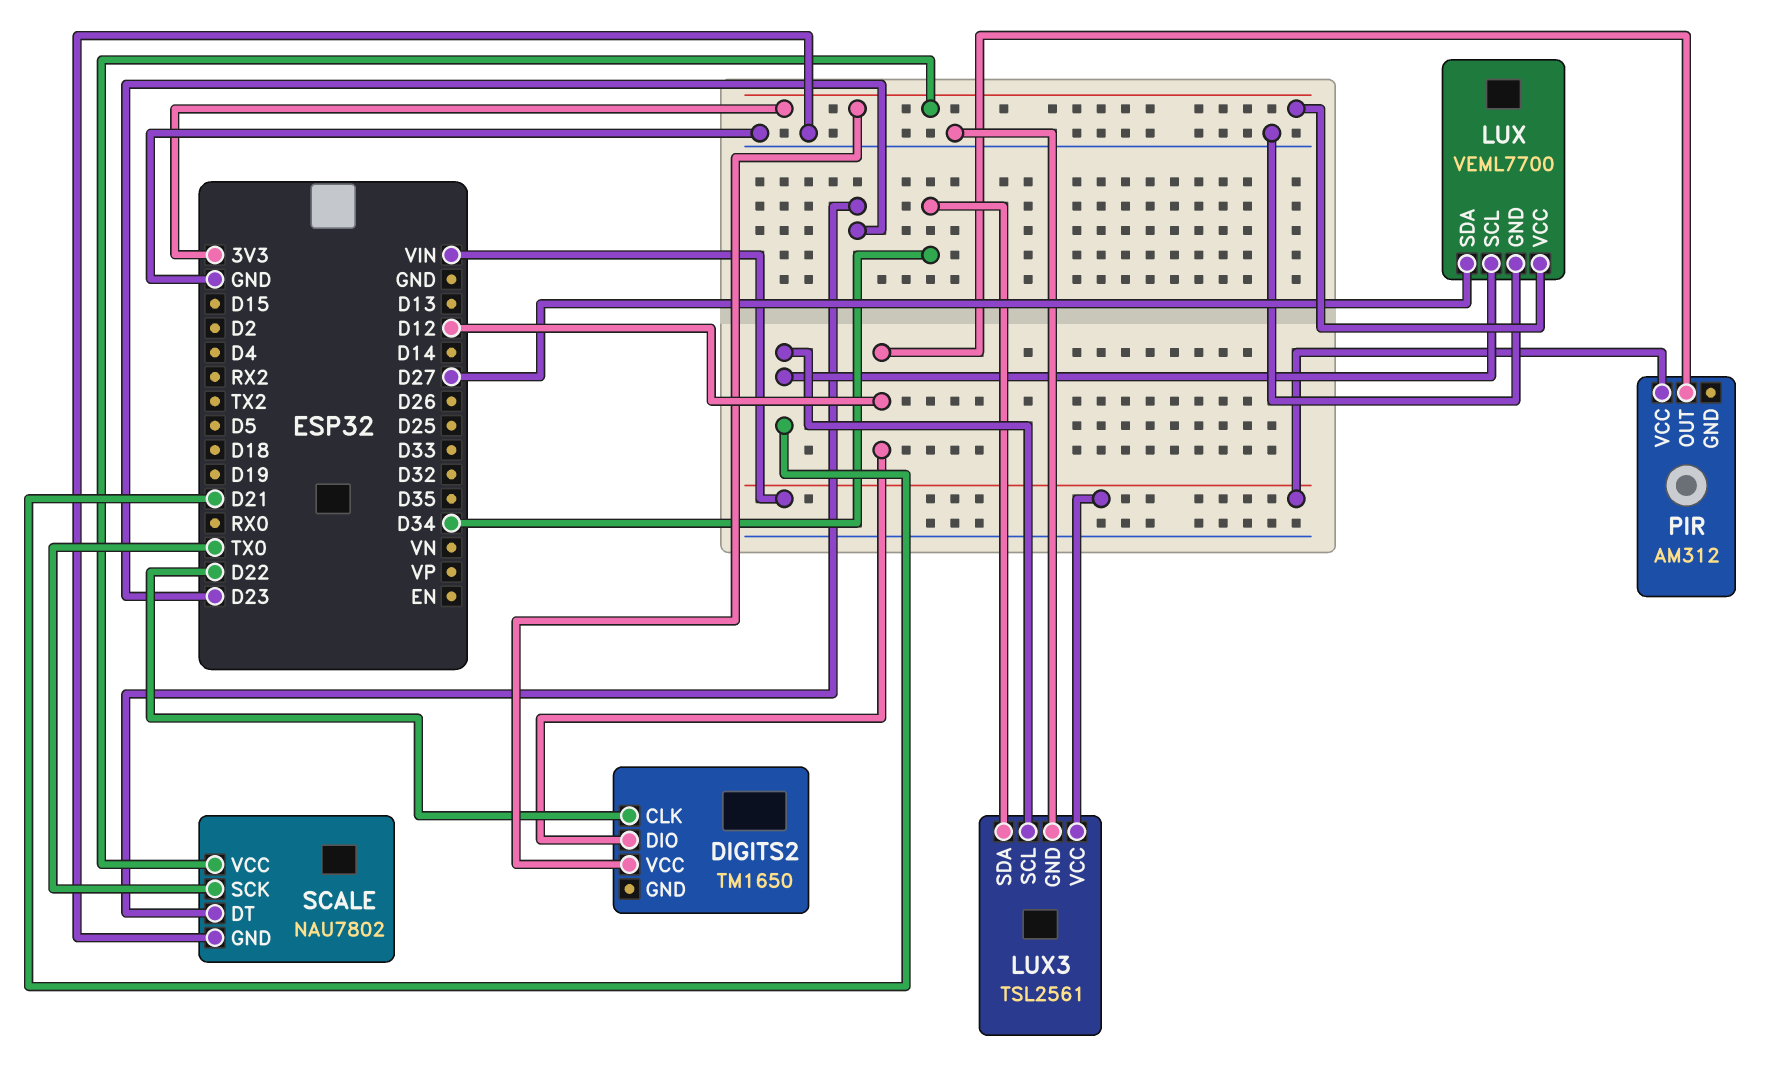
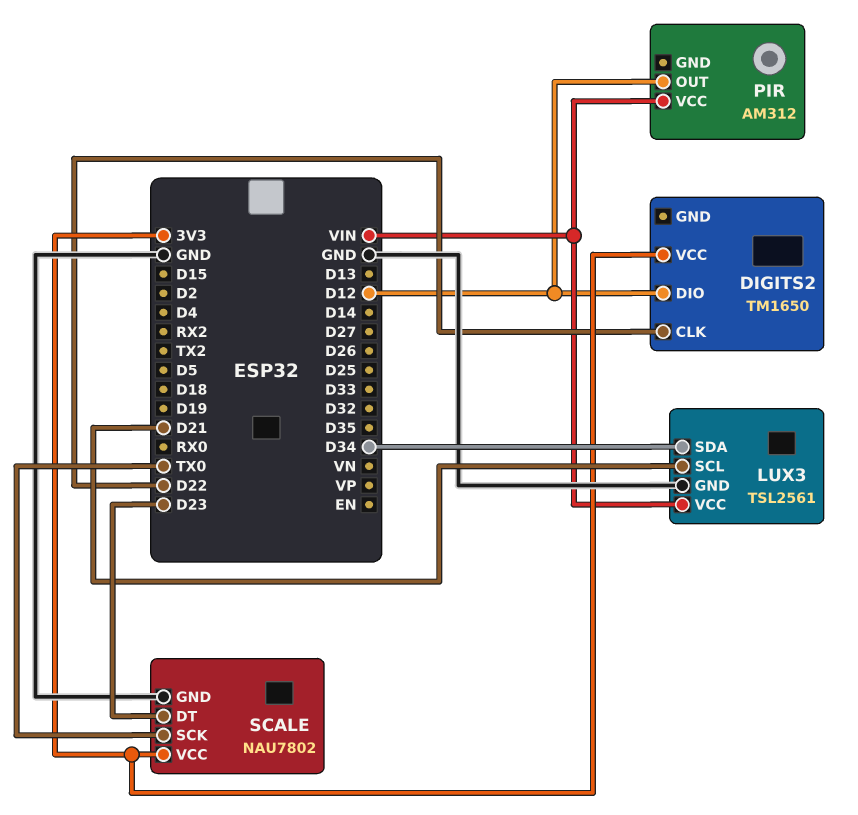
LUX: VEML7700 -> none
LUX pin GND: GND -> none
LUX pin SCL: D21 -> none
LUX pin SDA: D27 -> none
LUX pin VCC: 3V3 -> none

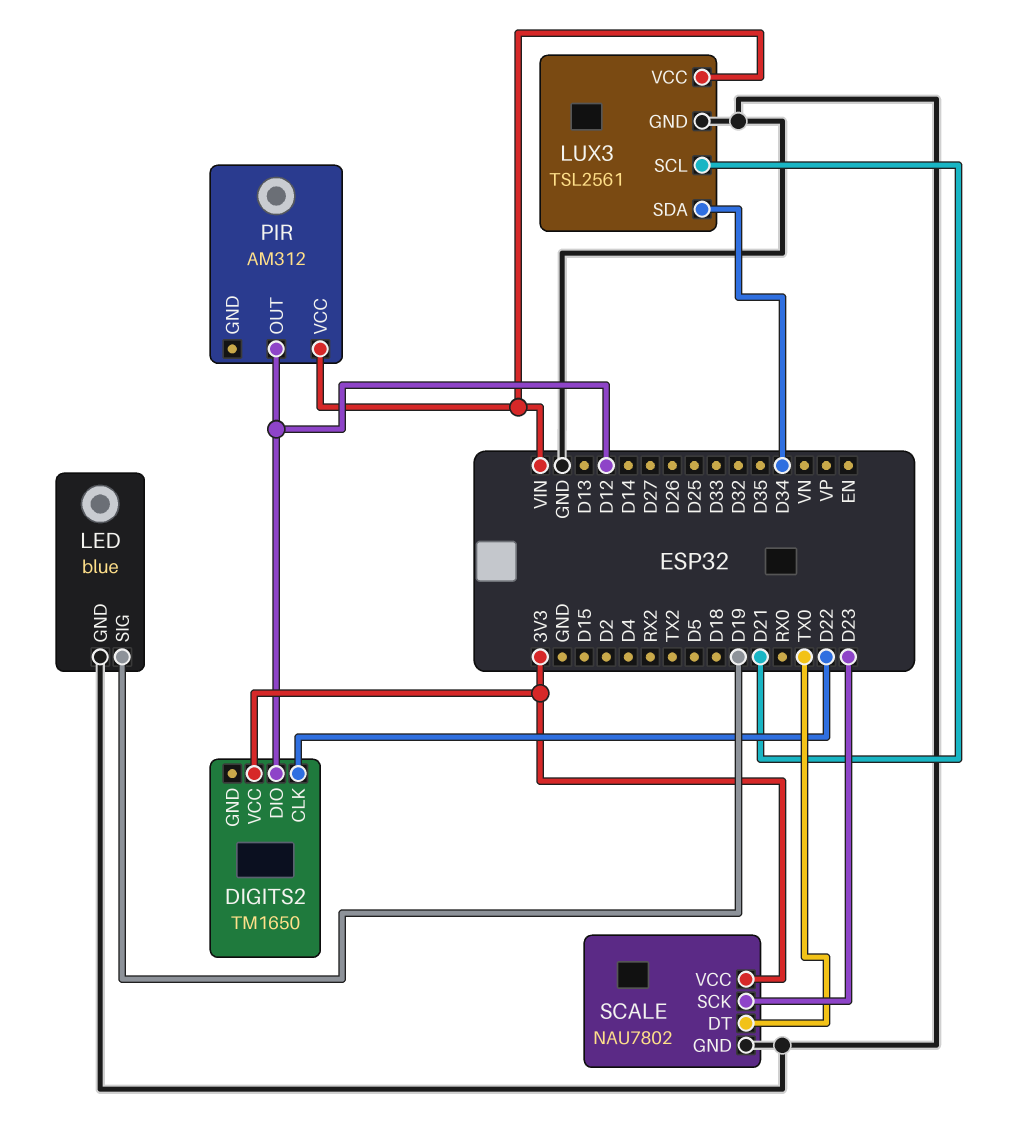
LED: none -> blue
LED pin GND: none -> GND
LED pin SIG: none -> D19
SCALE pin DT: D23 -> TX0
SCALE pin SCK: TX0 -> D23

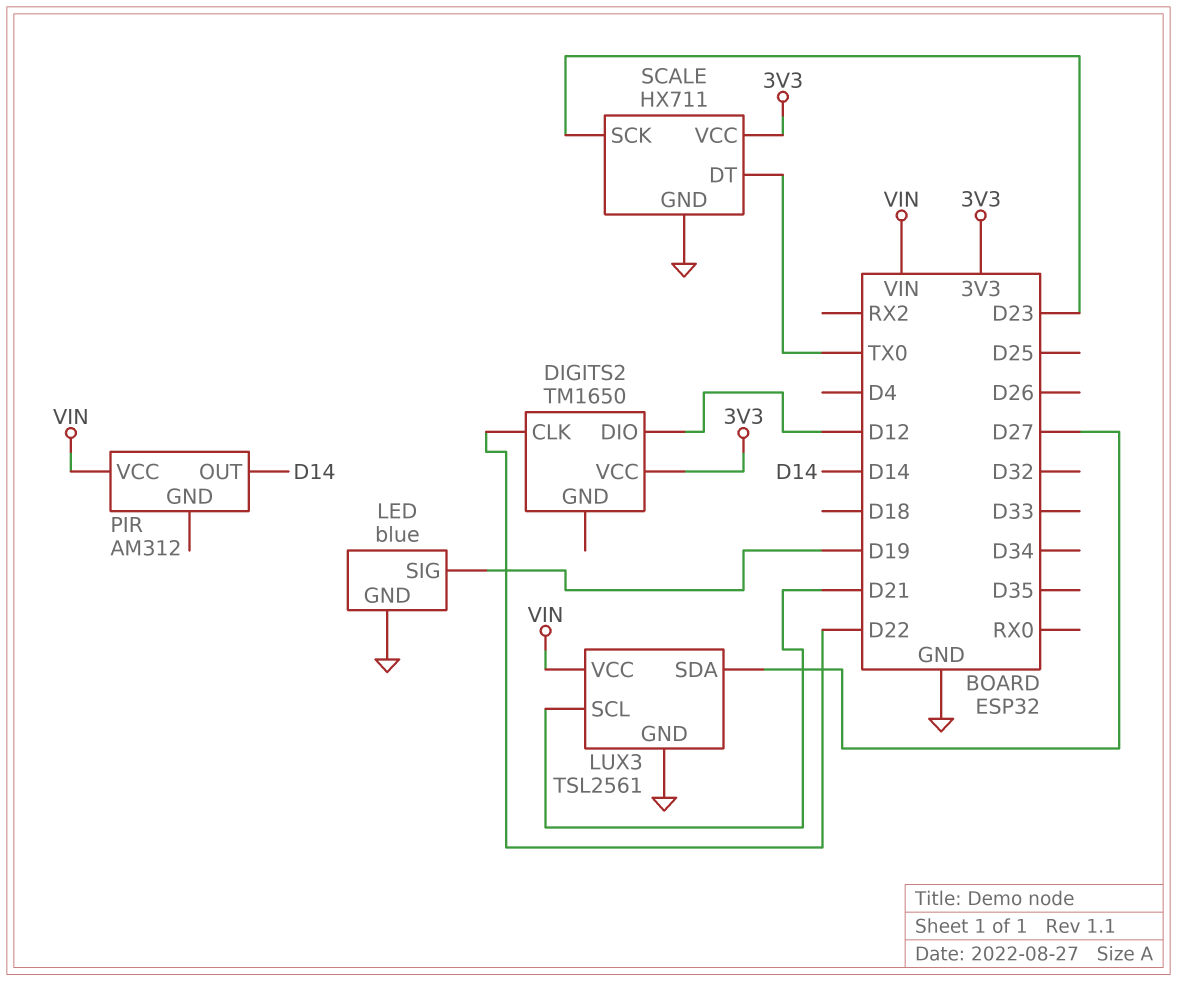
LUX3 pin SDA: D34 -> D27
PIR pin OUT: D12 -> D14
SCALE: NAU7802 -> HX711

